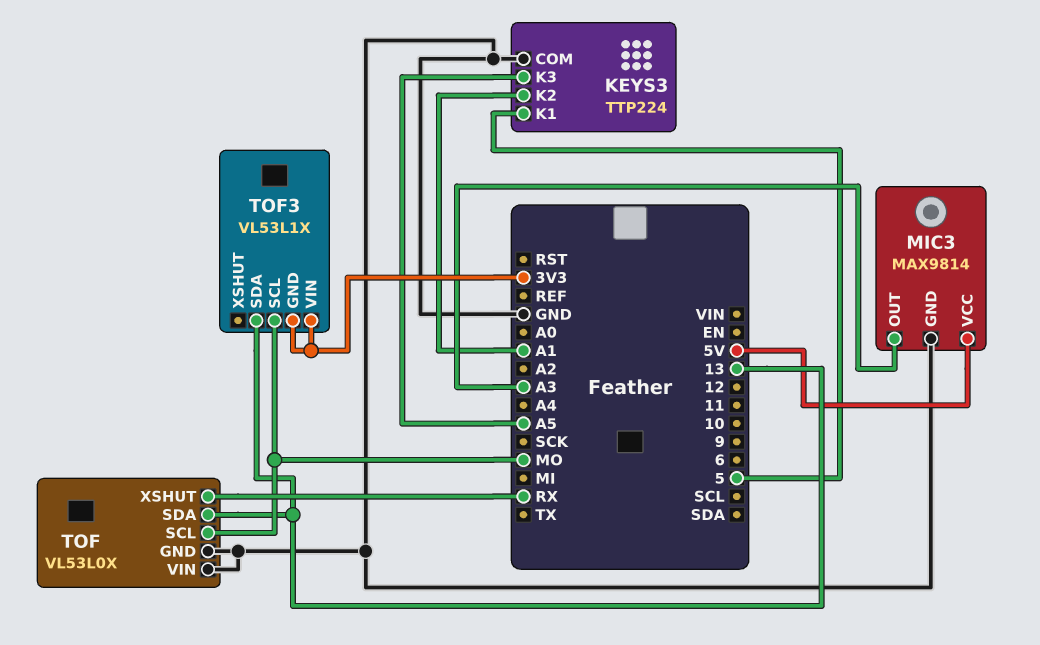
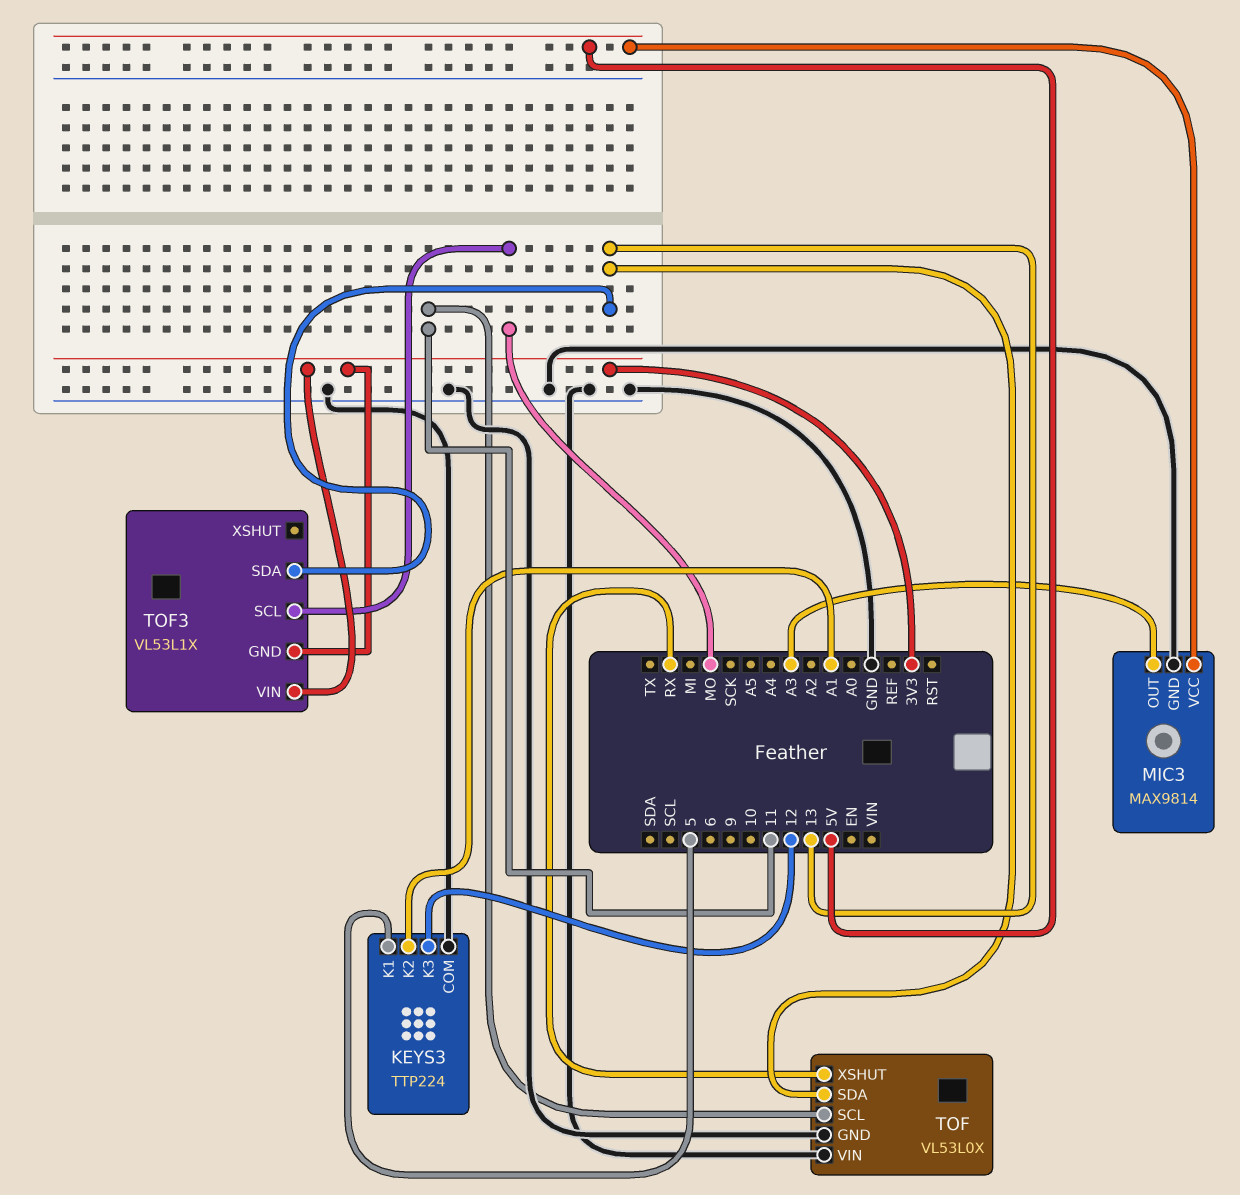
KEYS3 pin K3: A5 -> 12
TOF pin SCL: MO -> 11

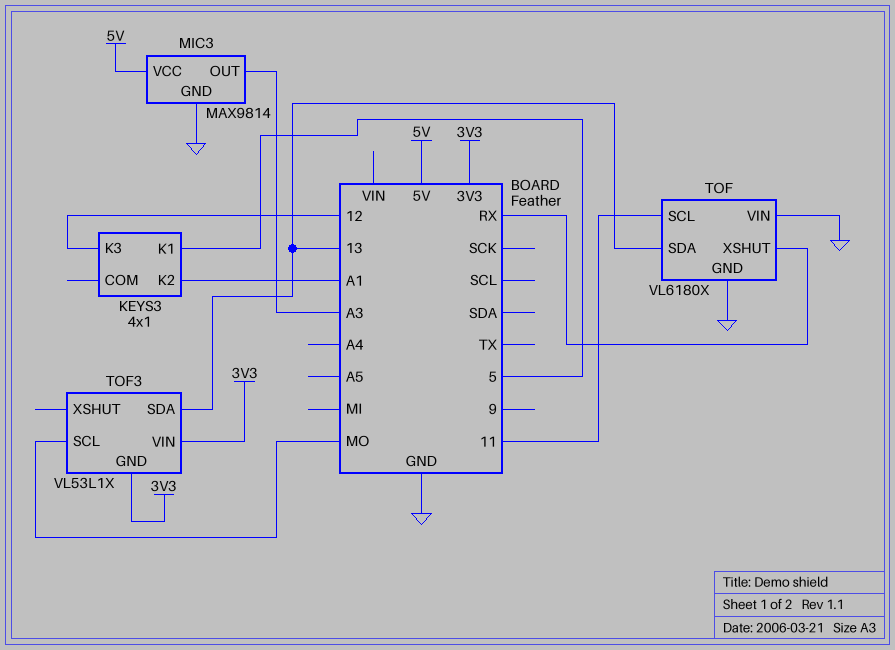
KEYS3: TTP224 -> 4x1
KEYS3 pin COM: GND -> none
TOF: VL53L0X -> VL6180X

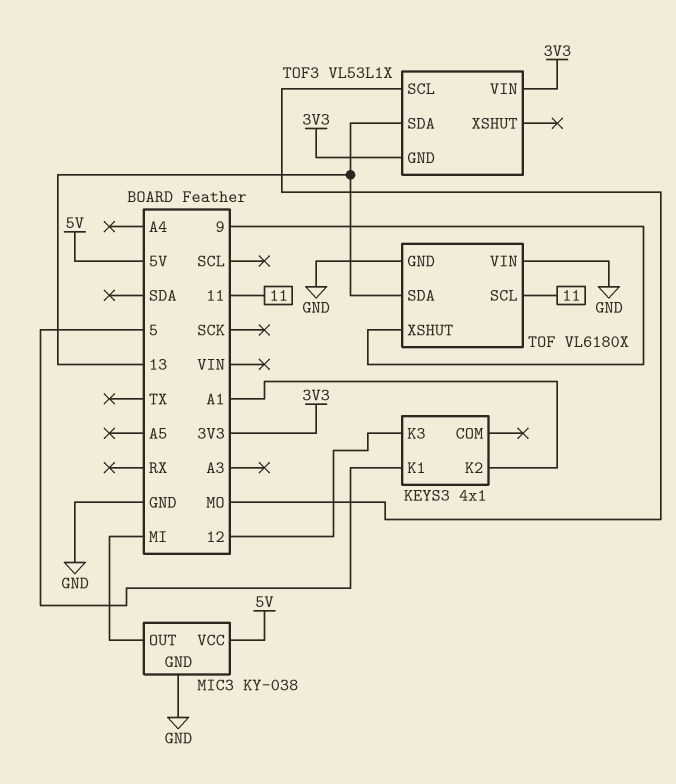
MIC3: MAX9814 -> KY-038
MIC3 pin OUT: A3 -> MI
TOF pin XSHUT: RX -> 9

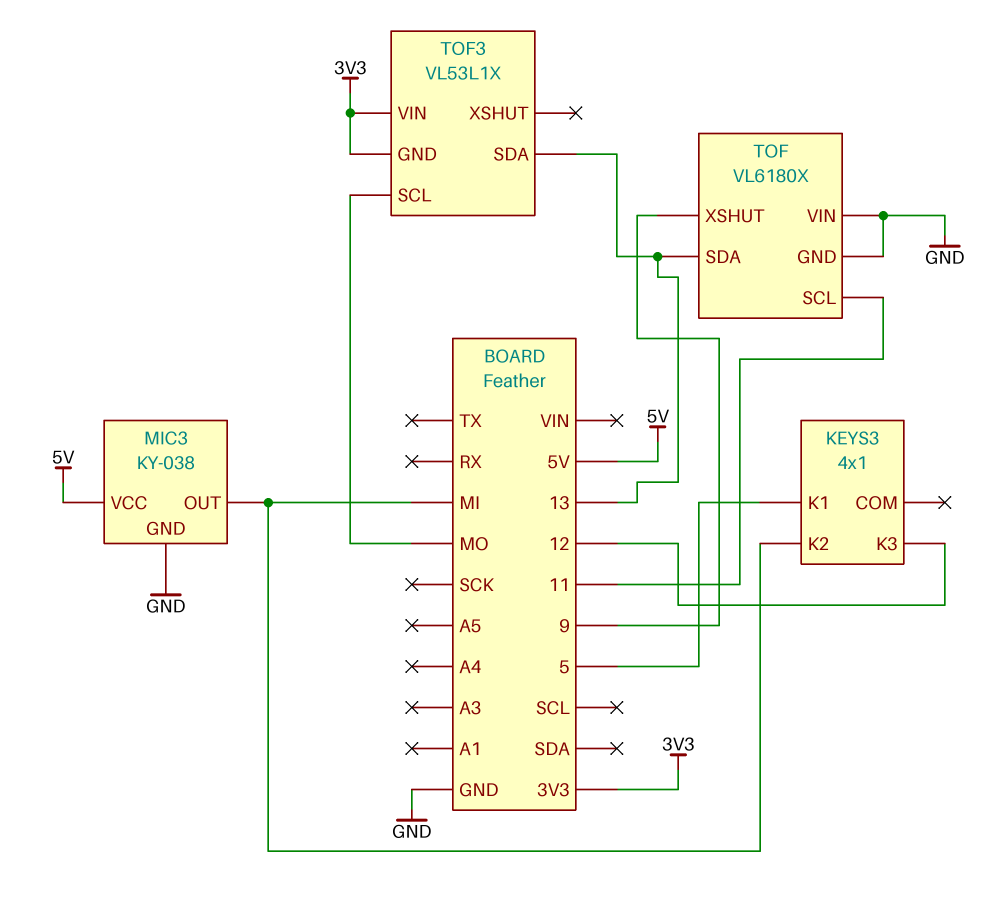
KEYS3 pin K2: A1 -> MI

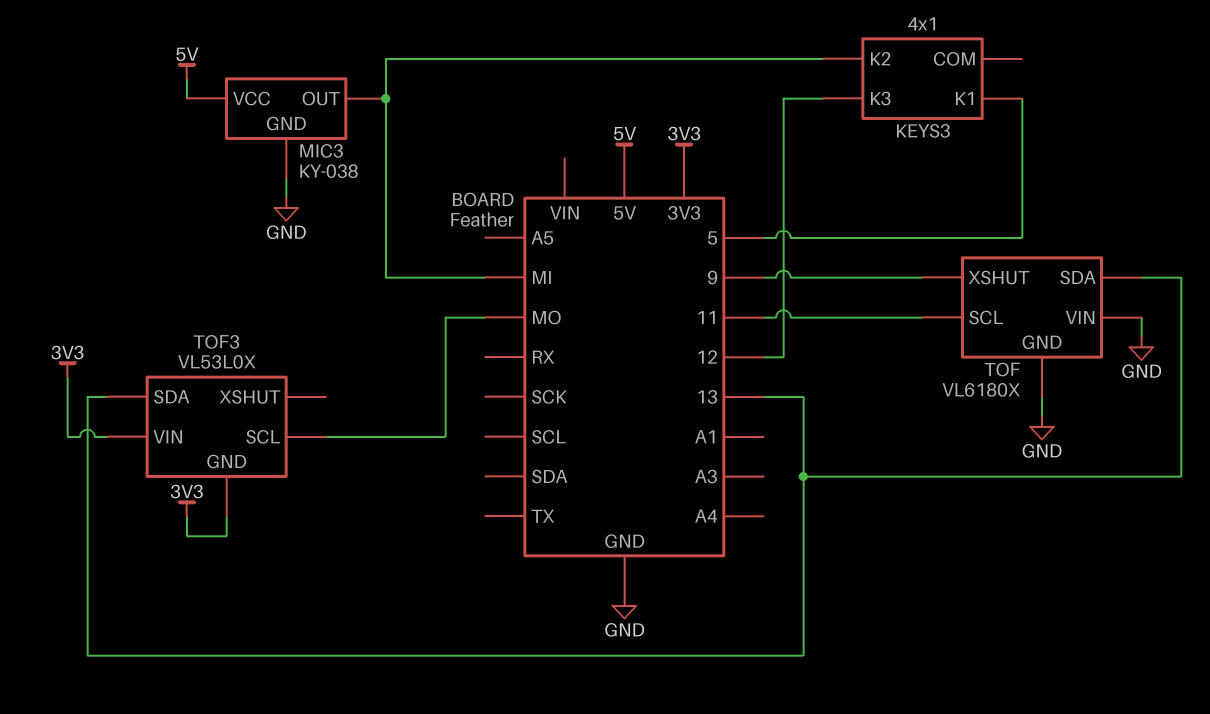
TOF3: VL53L1X -> VL53L0X

